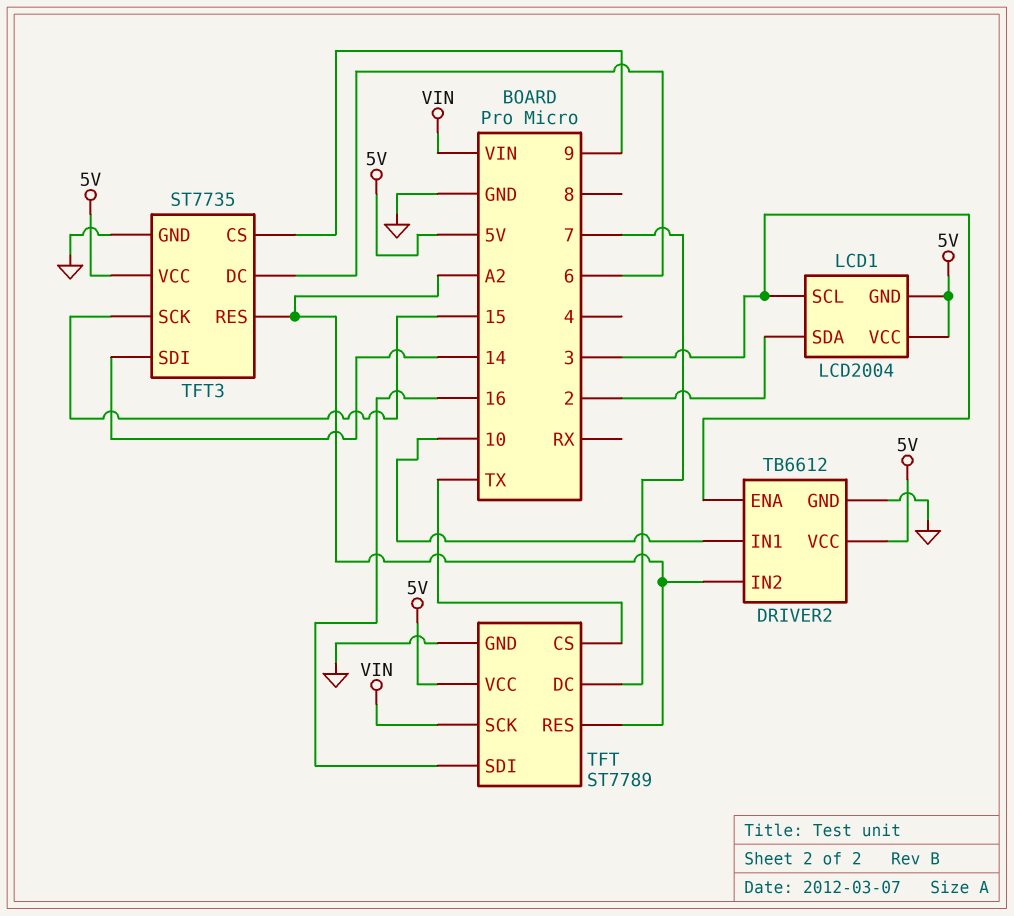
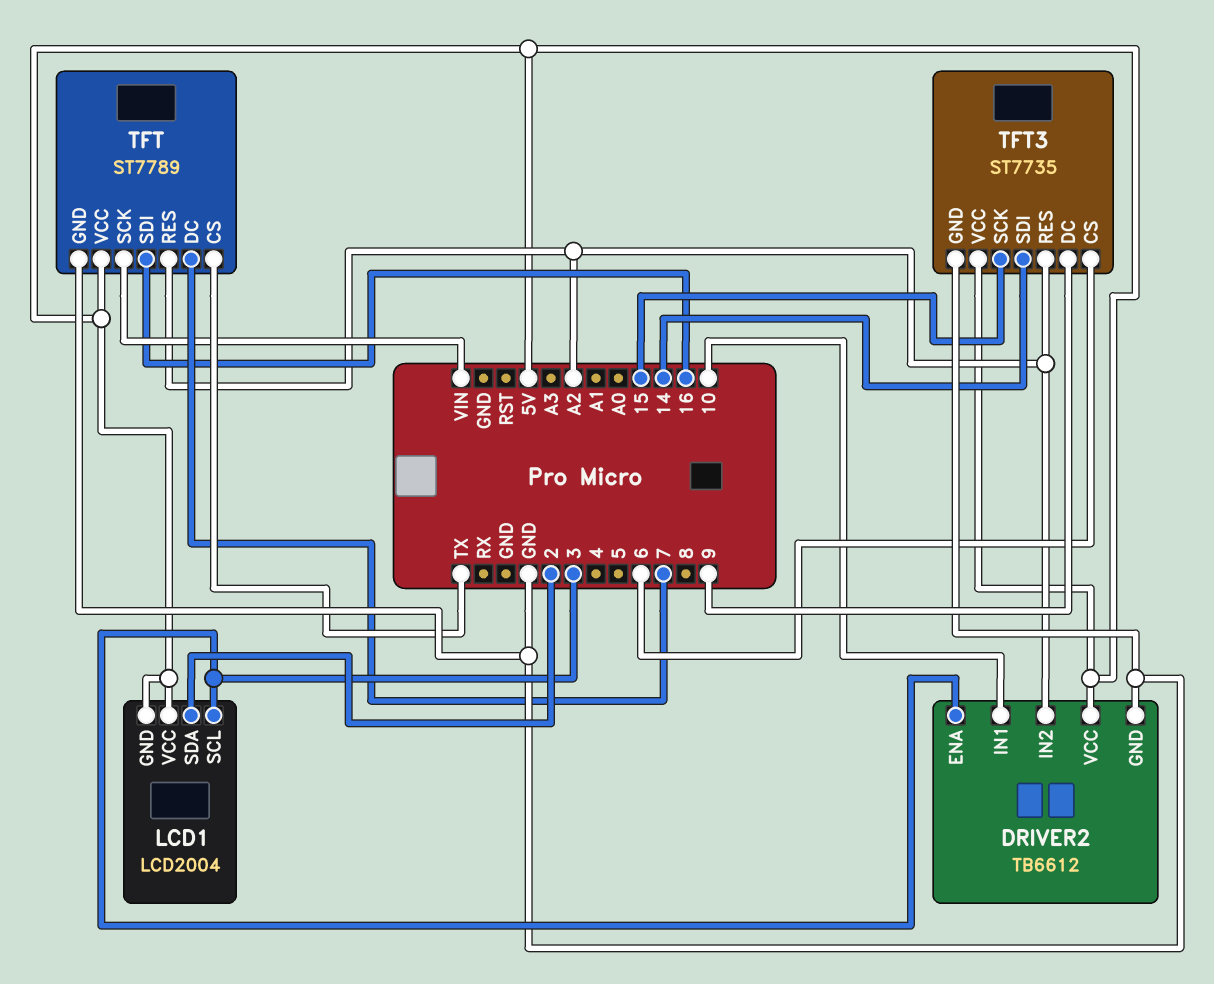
TFT3 pin CS: 9 -> 6
TFT3 pin DC: 6 -> 9

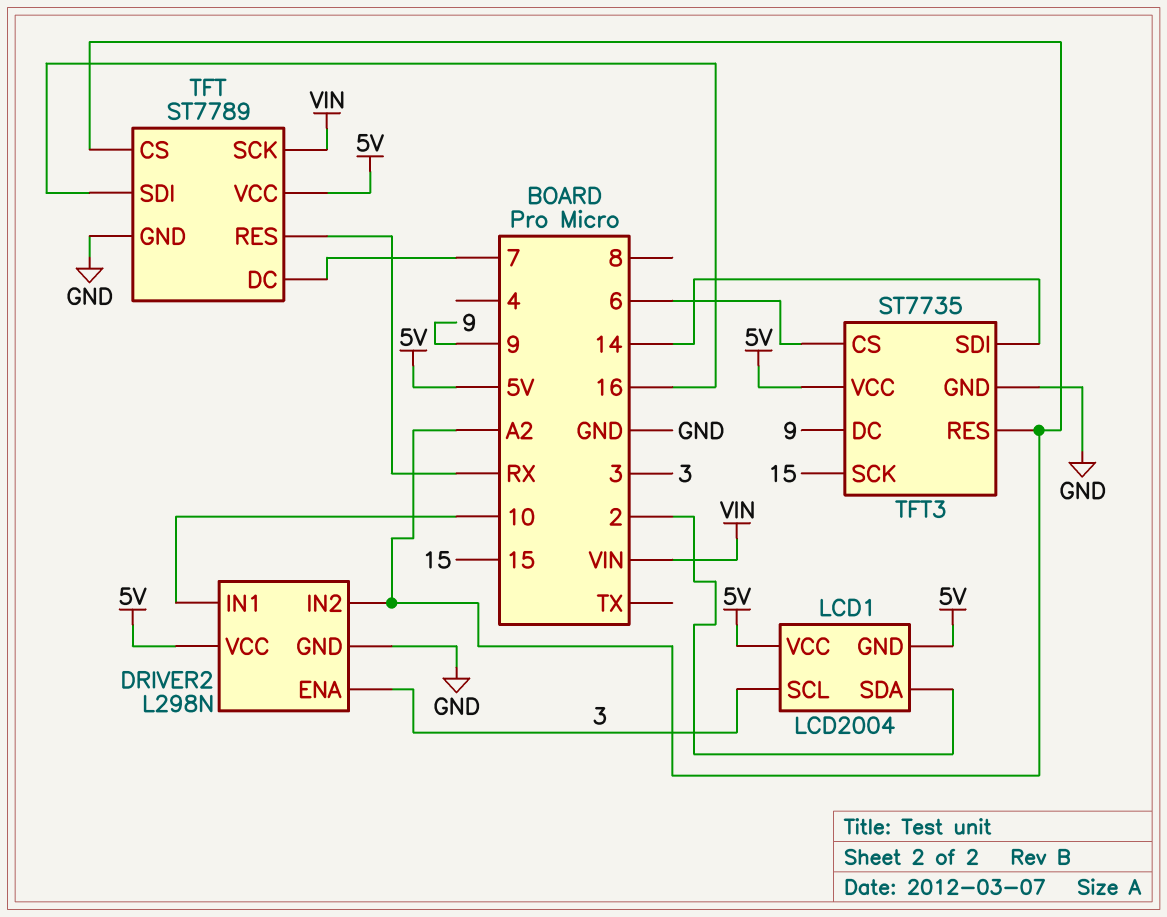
DRIVER2: TB6612 -> L298N
TFT pin CS: TX -> A2
TFT pin RES: A2 -> RX

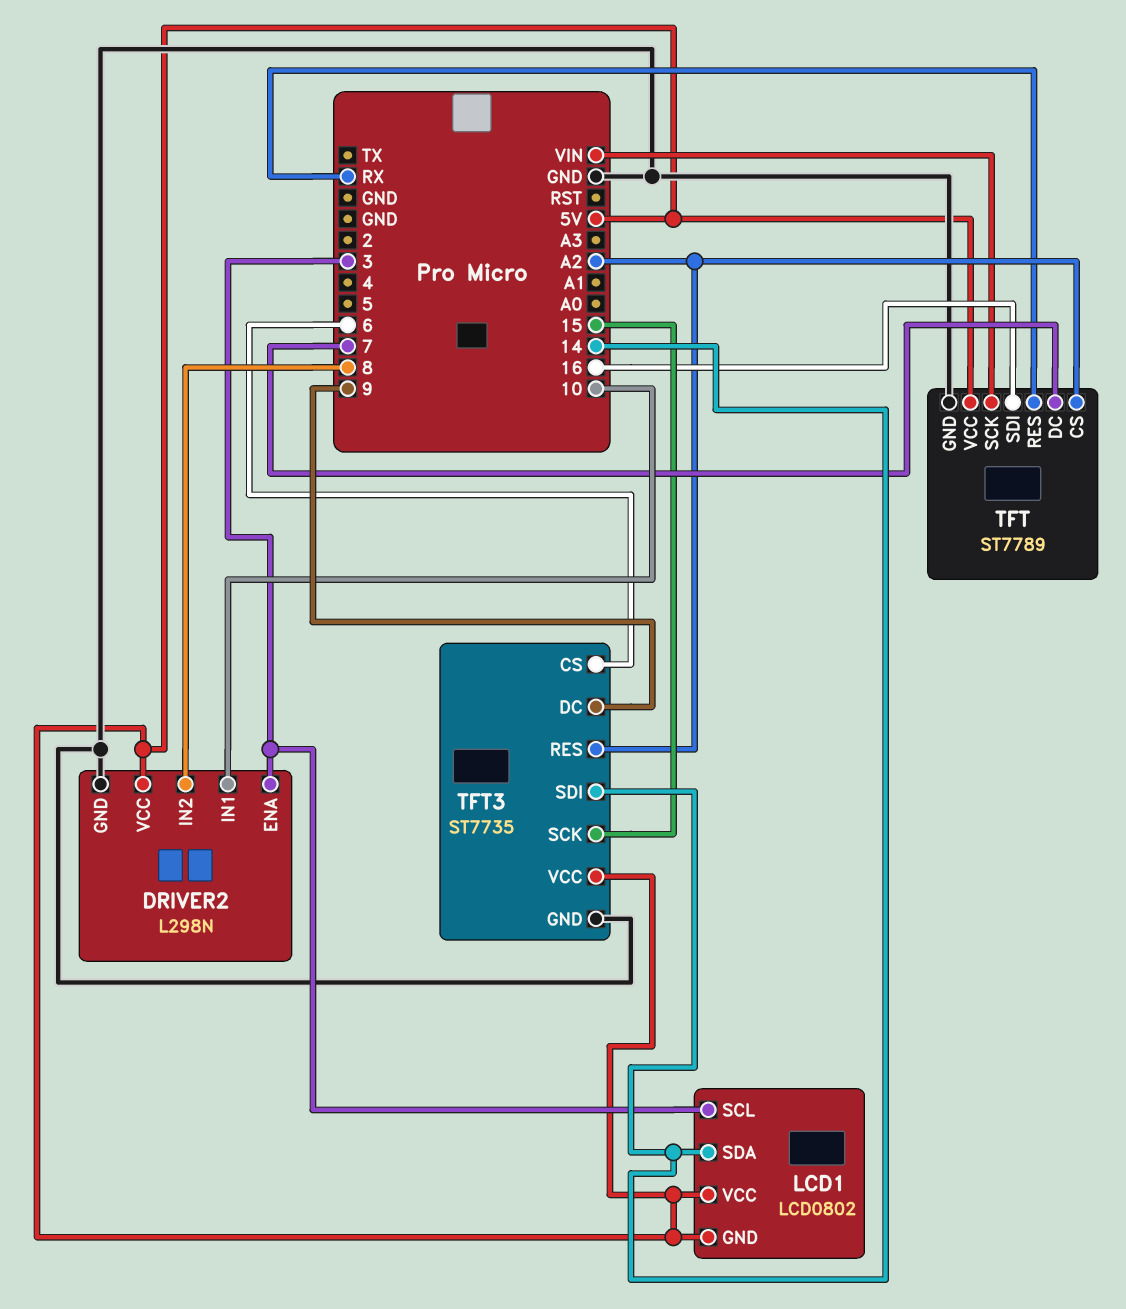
DRIVER2 pin IN2: A2 -> 8
LCD1: LCD2004 -> LCD0802
LCD1 pin SDA: 2 -> 14

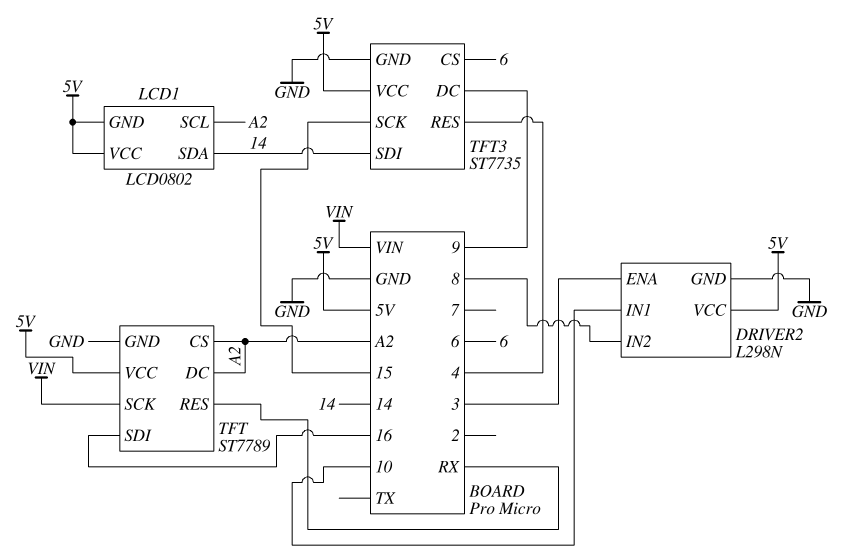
LCD1 pin SCL: 3 -> A2
TFT pin DC: 7 -> A2
TFT3 pin RES: A2 -> 4

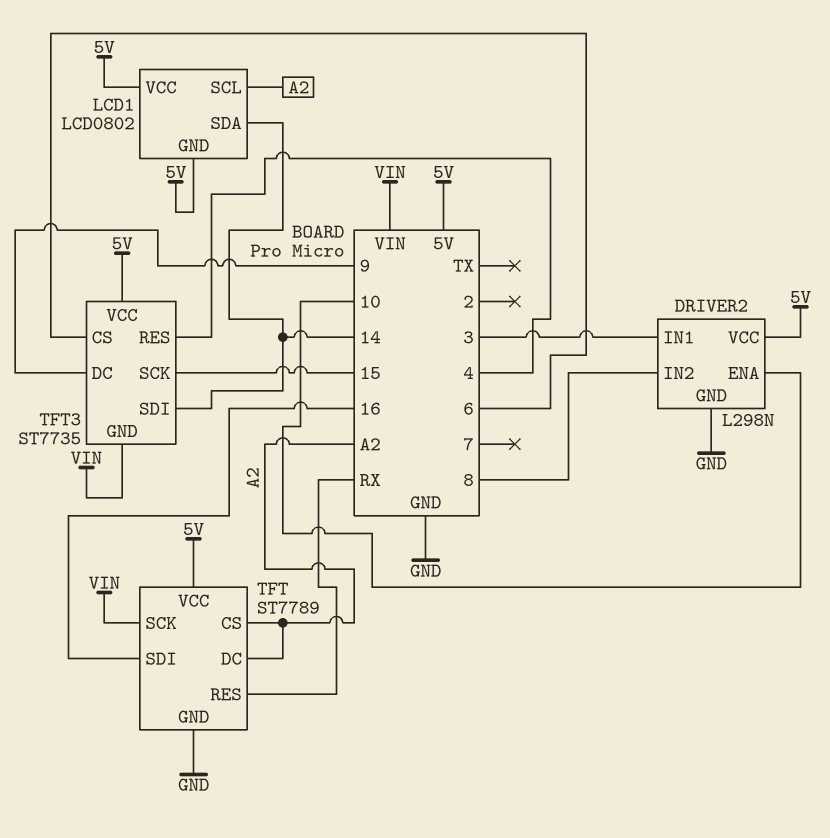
DRIVER2 pin ENA: 3 -> 10
DRIVER2 pin IN1: 10 -> 3
TFT3 pin GND: GND -> VIN

